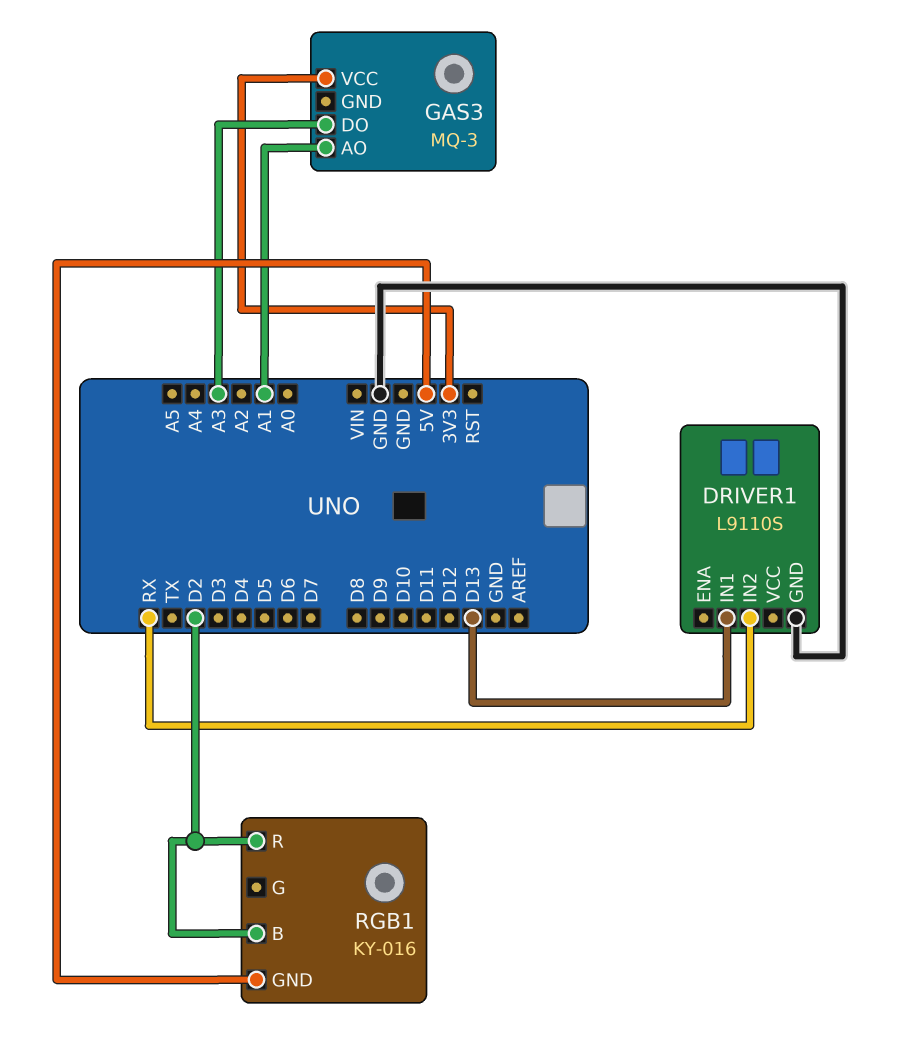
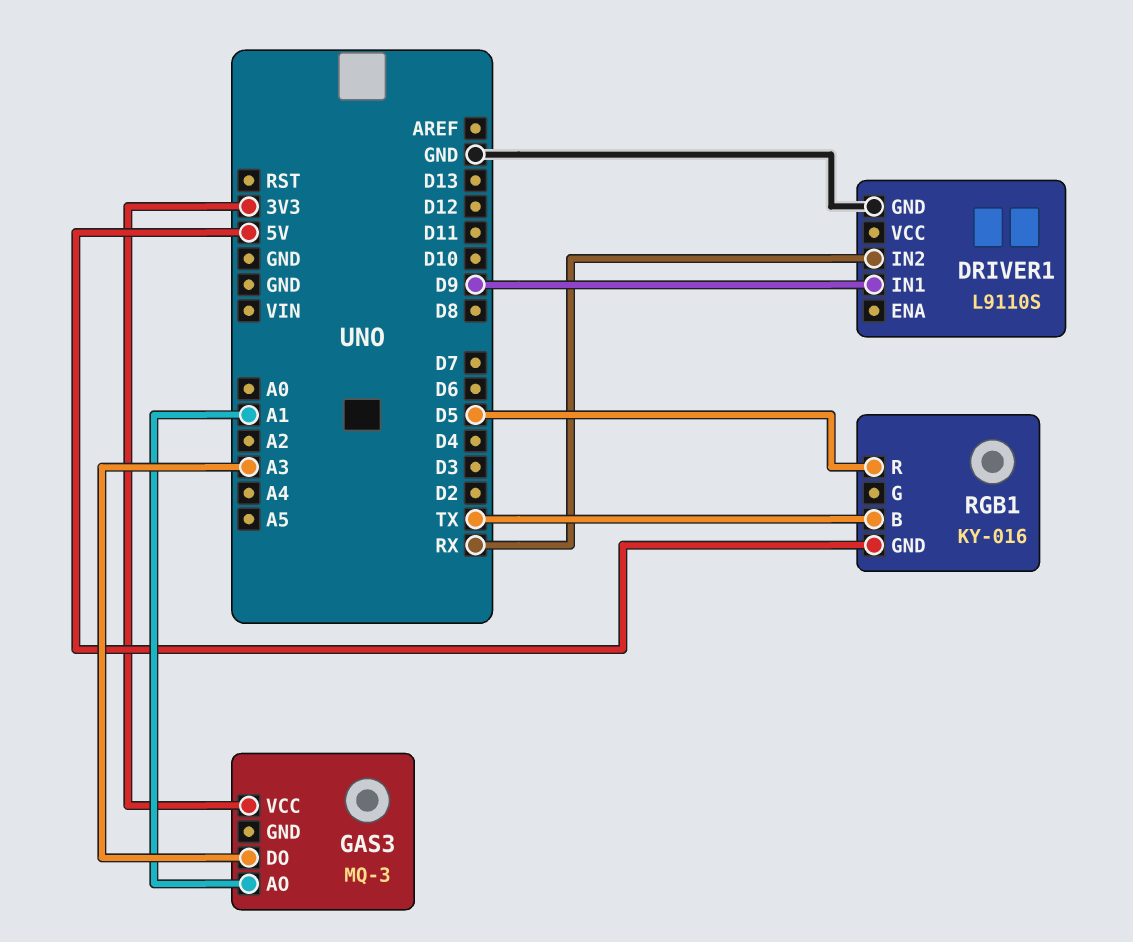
DRIVER1 pin IN1: D13 -> D9
RGB1 pin B: D2 -> TX
RGB1 pin R: D2 -> D5

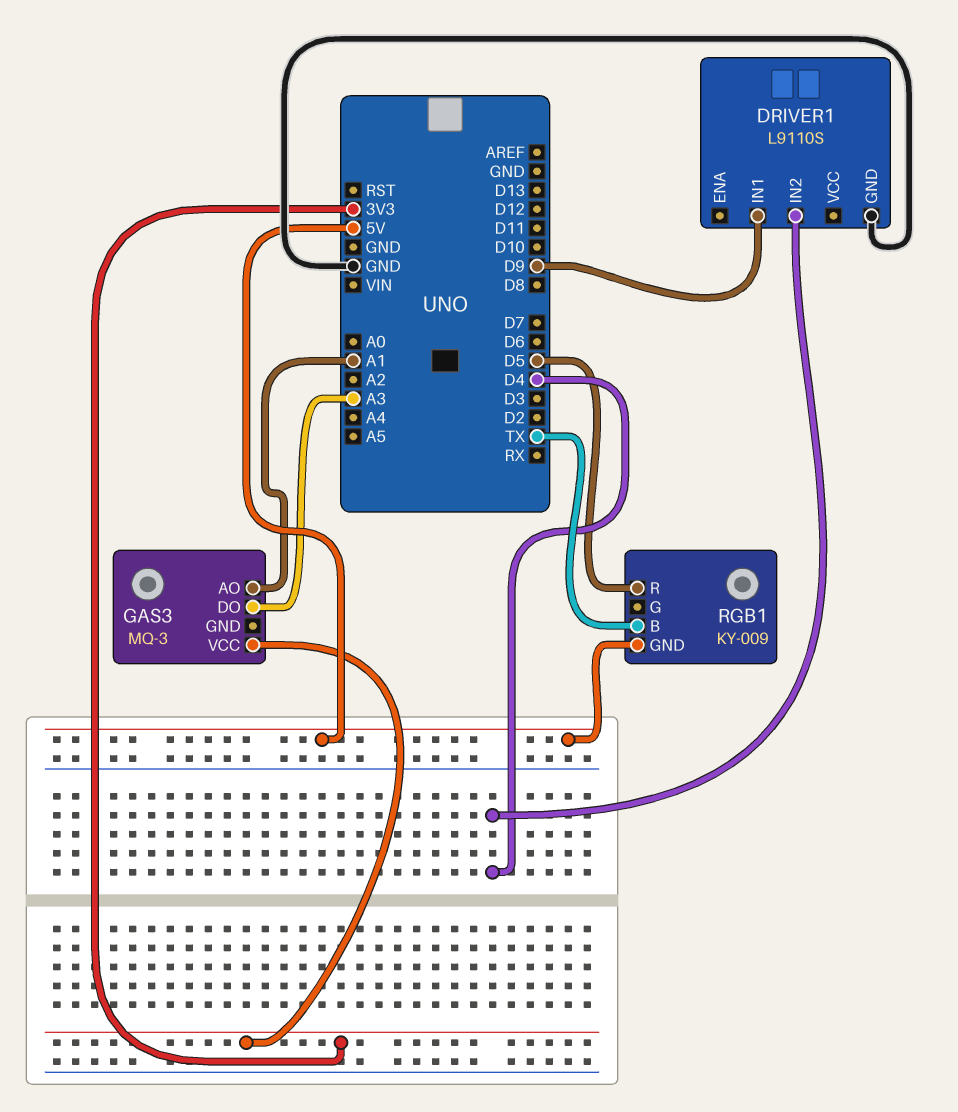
DRIVER1 pin IN2: RX -> D4
RGB1: KY-016 -> KY-009

